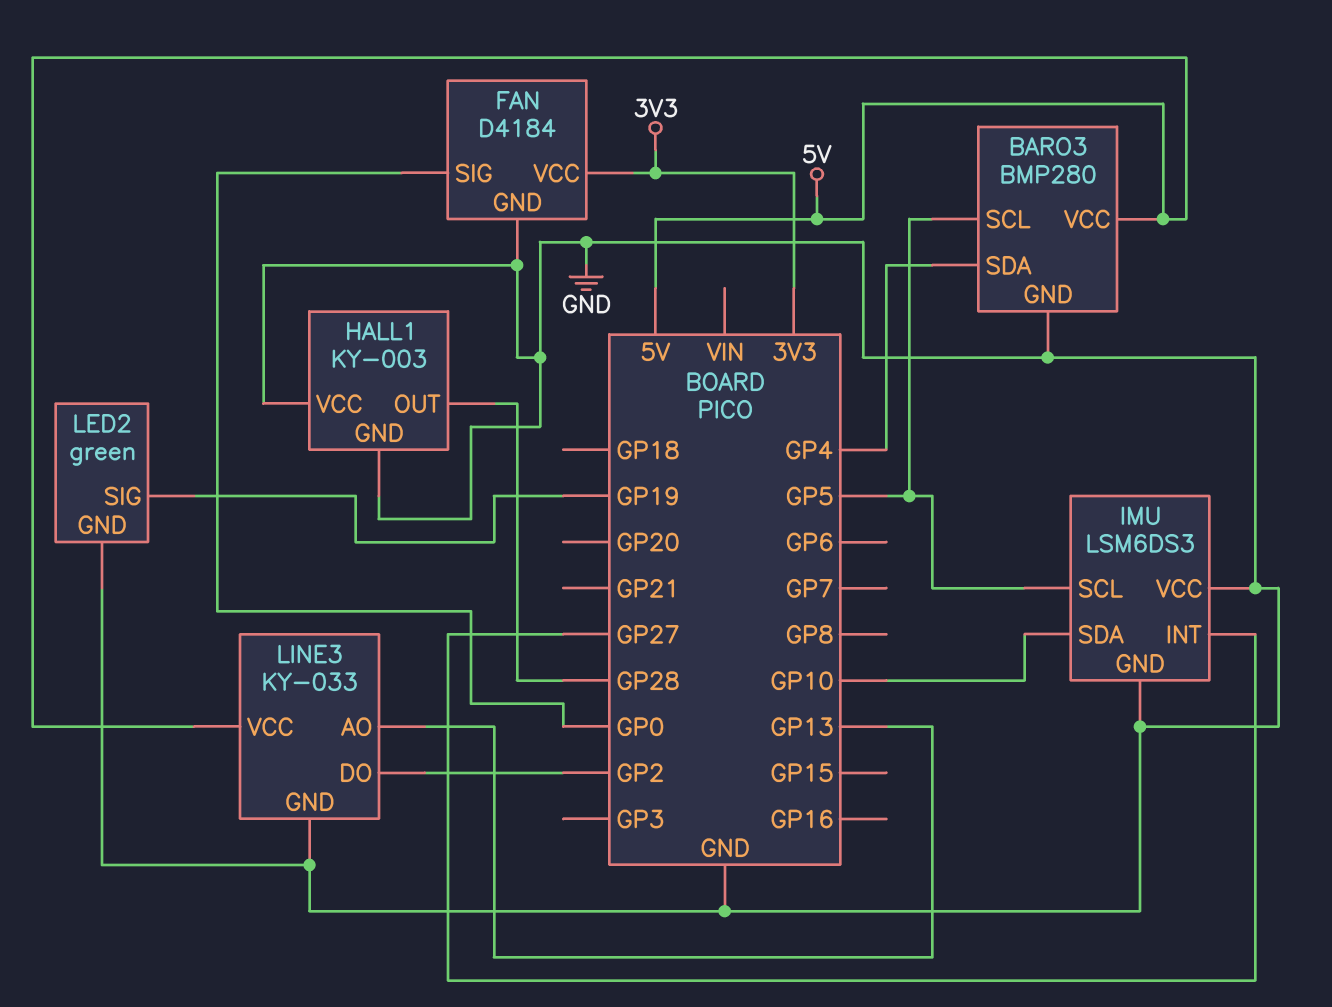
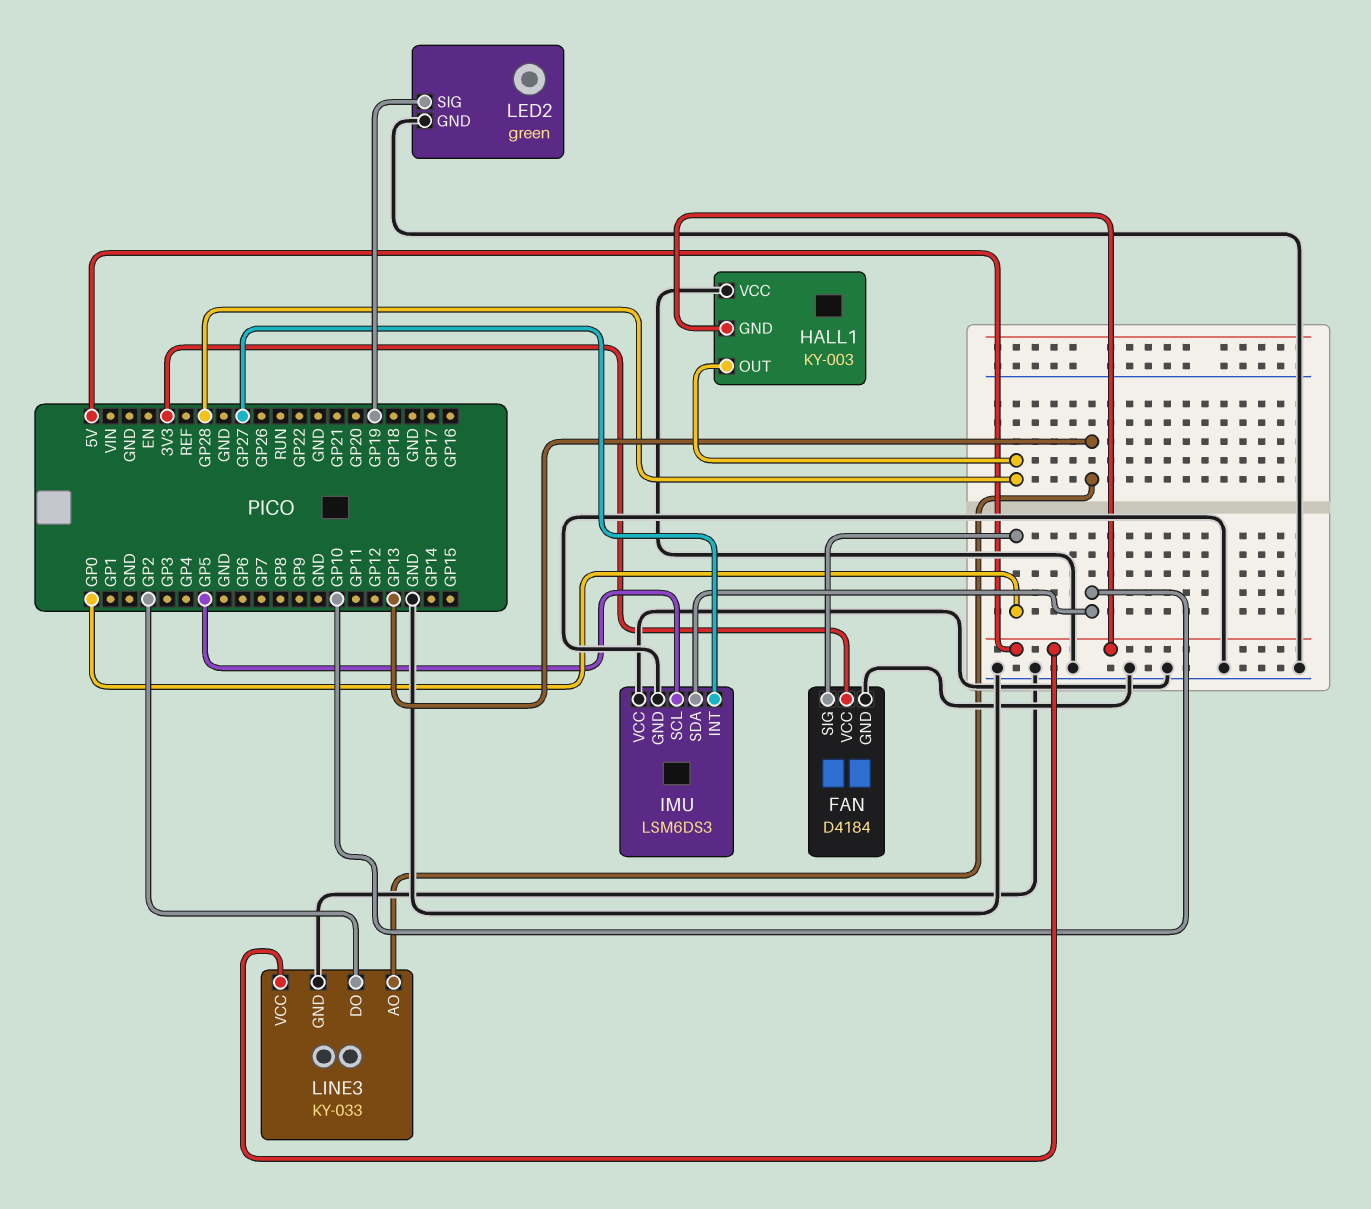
BARO3: BMP280 -> none
BARO3 pin GND: GND -> none
BARO3 pin SCL: GP5 -> none
BARO3 pin SDA: GP4 -> none
BARO3 pin VCC: 5V -> none
HALL1 pin GND: GND -> 5V

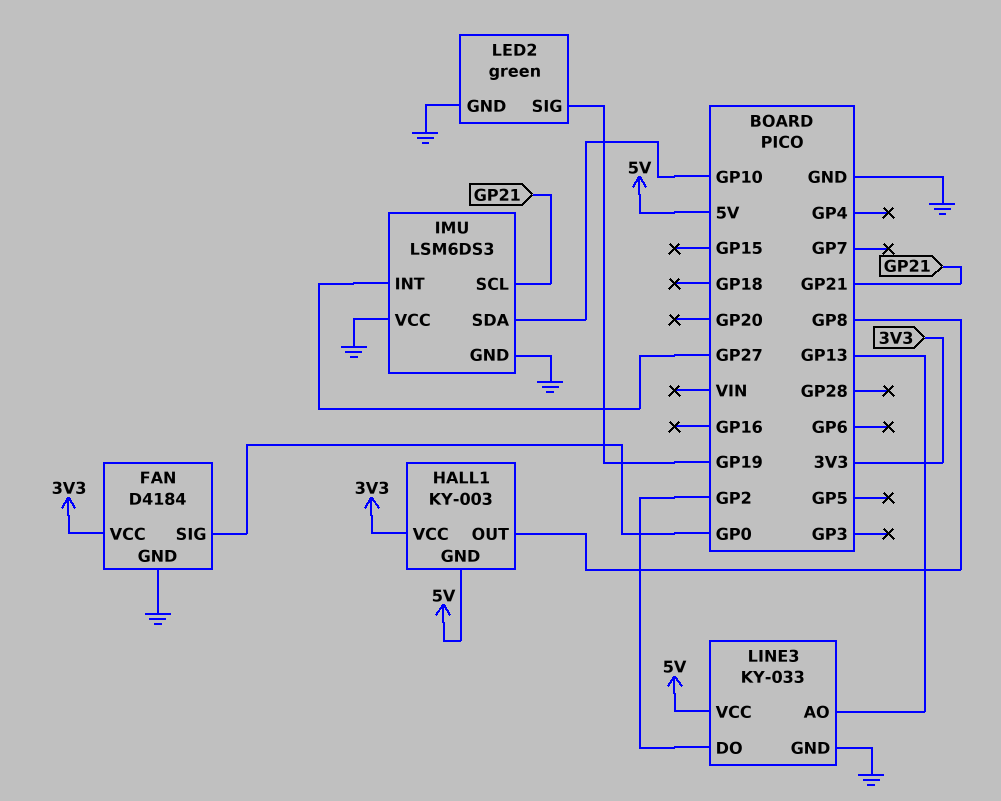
HALL1 pin OUT: GP28 -> GP8
HALL1 pin VCC: GND -> 3V3
IMU pin SCL: GP5 -> GP21

